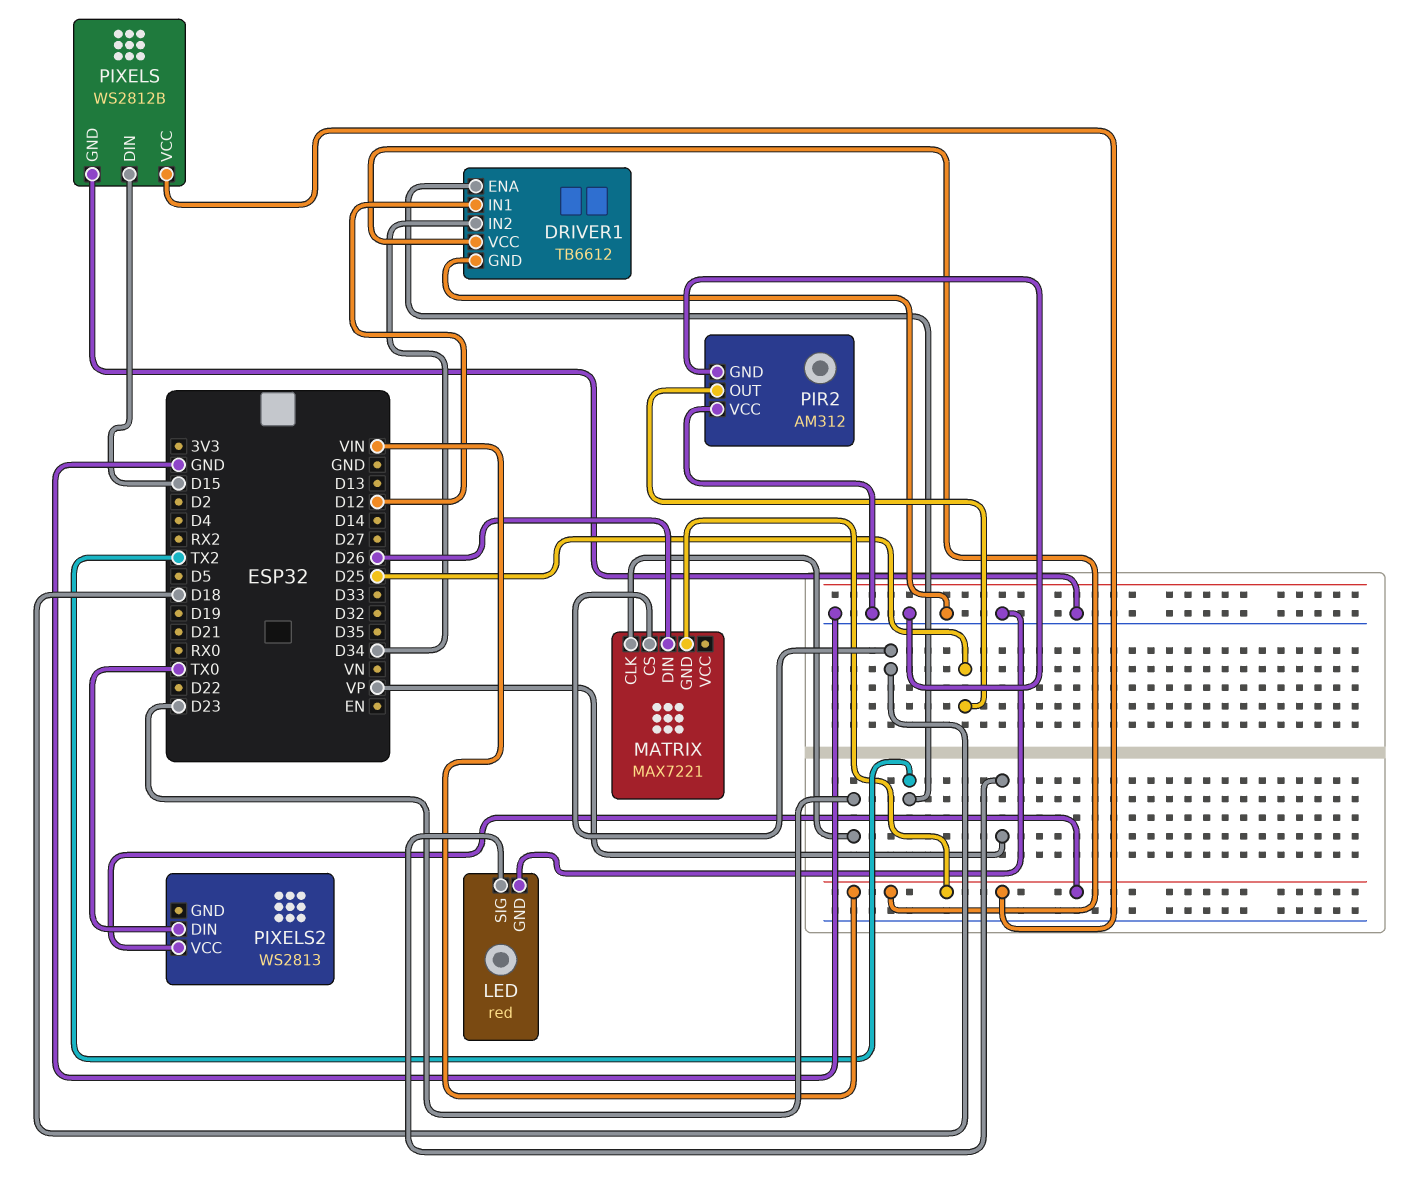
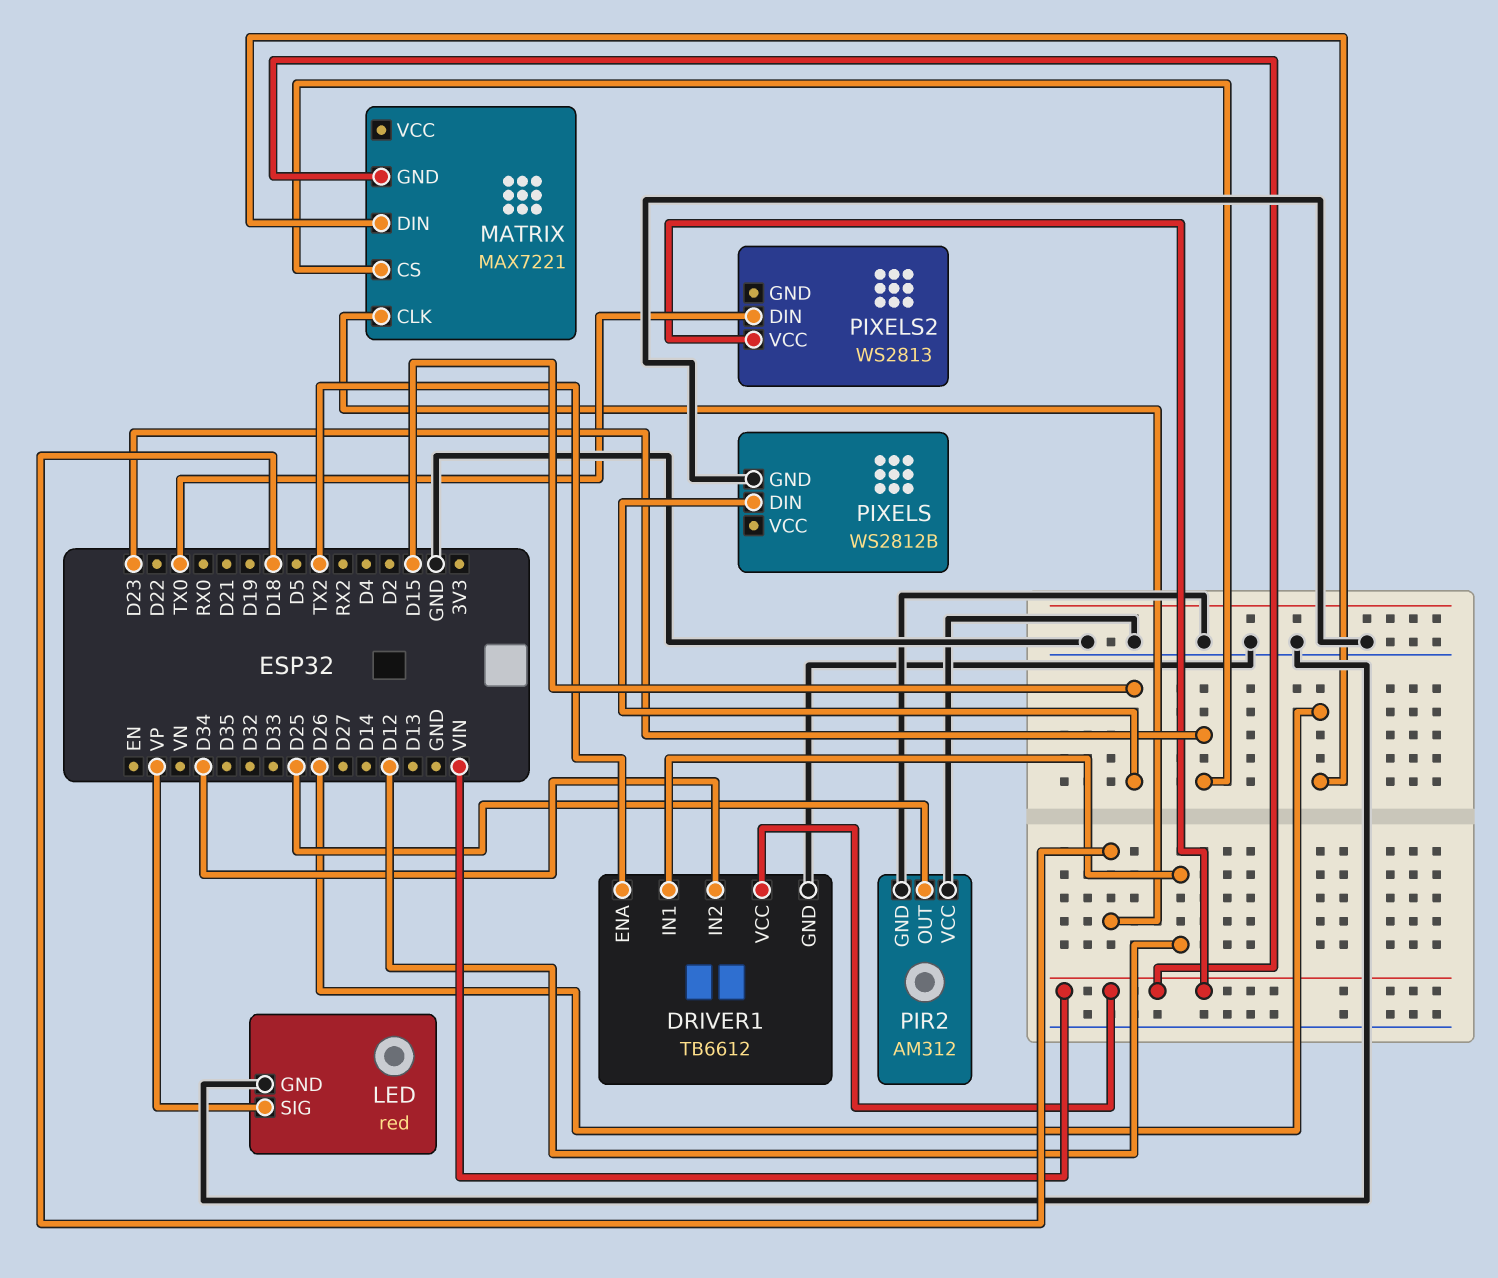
MATRIX pin CLK: D23 -> D18
MATRIX pin CS: D18 -> D23
PIXELS pin VCC: VIN -> none

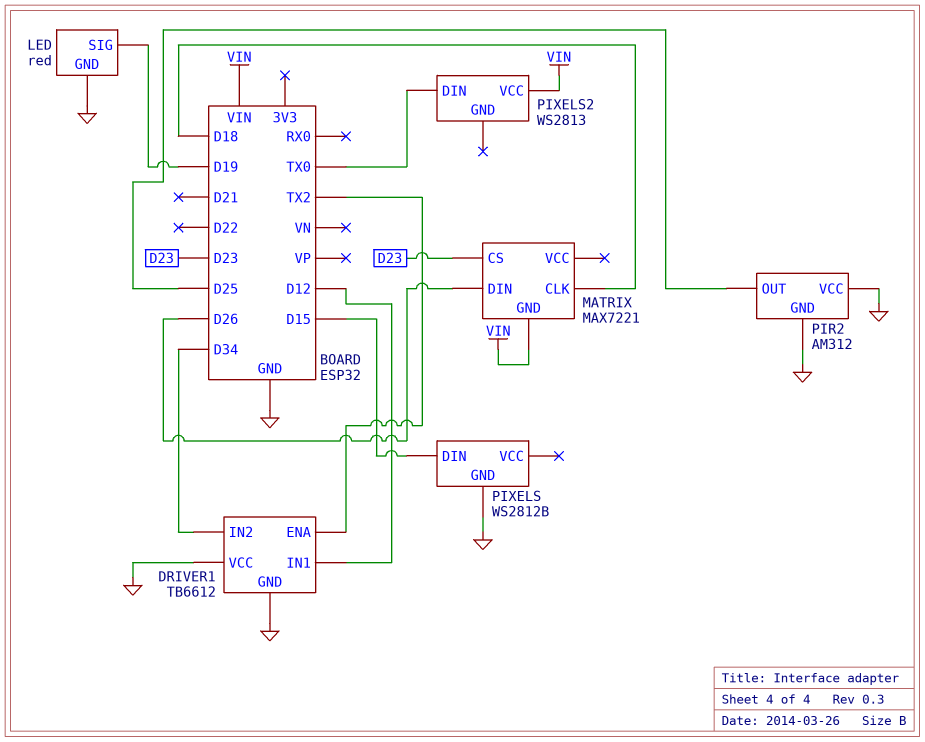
DRIVER1 pin VCC: VIN -> GND
LED pin SIG: VP -> D19

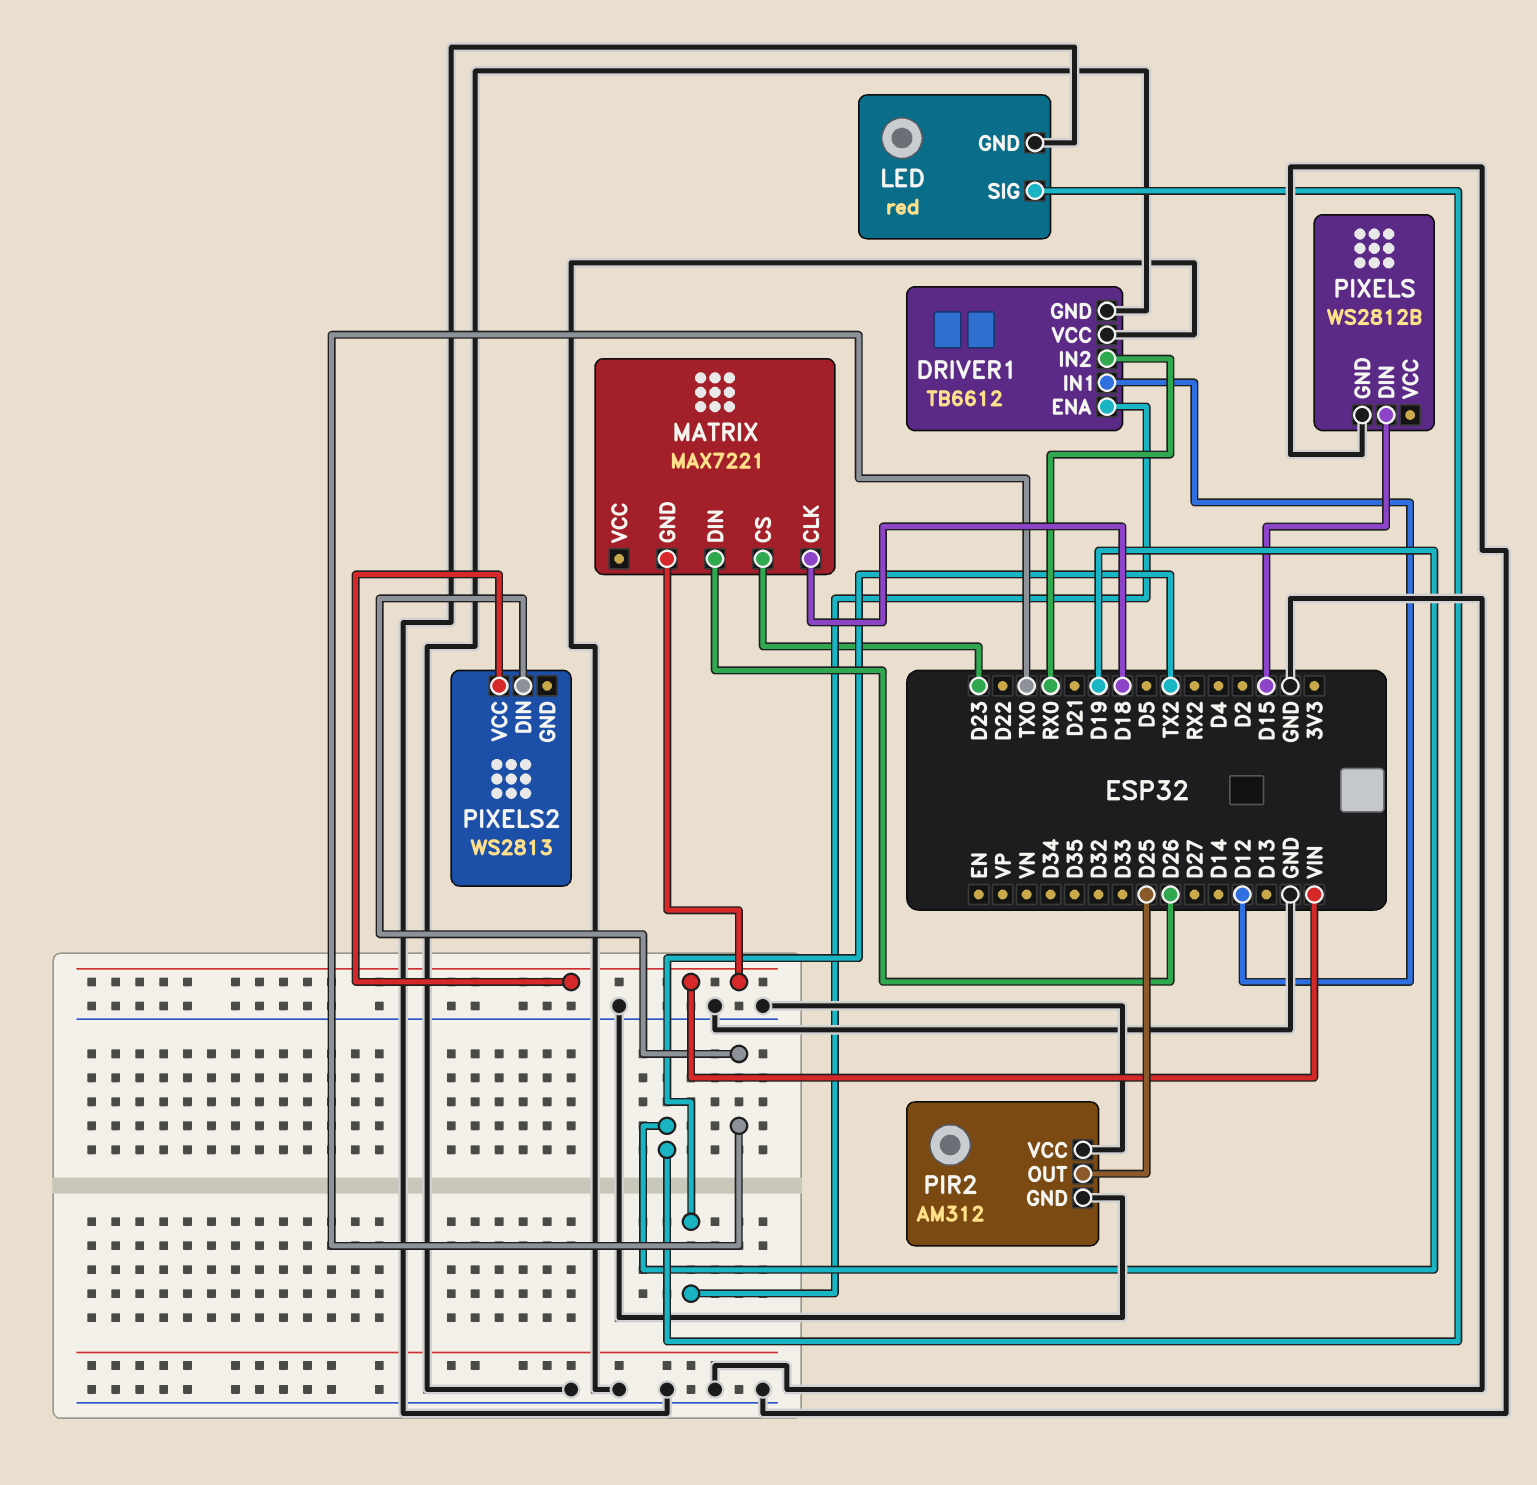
DRIVER1 pin IN2: D34 -> RX0

